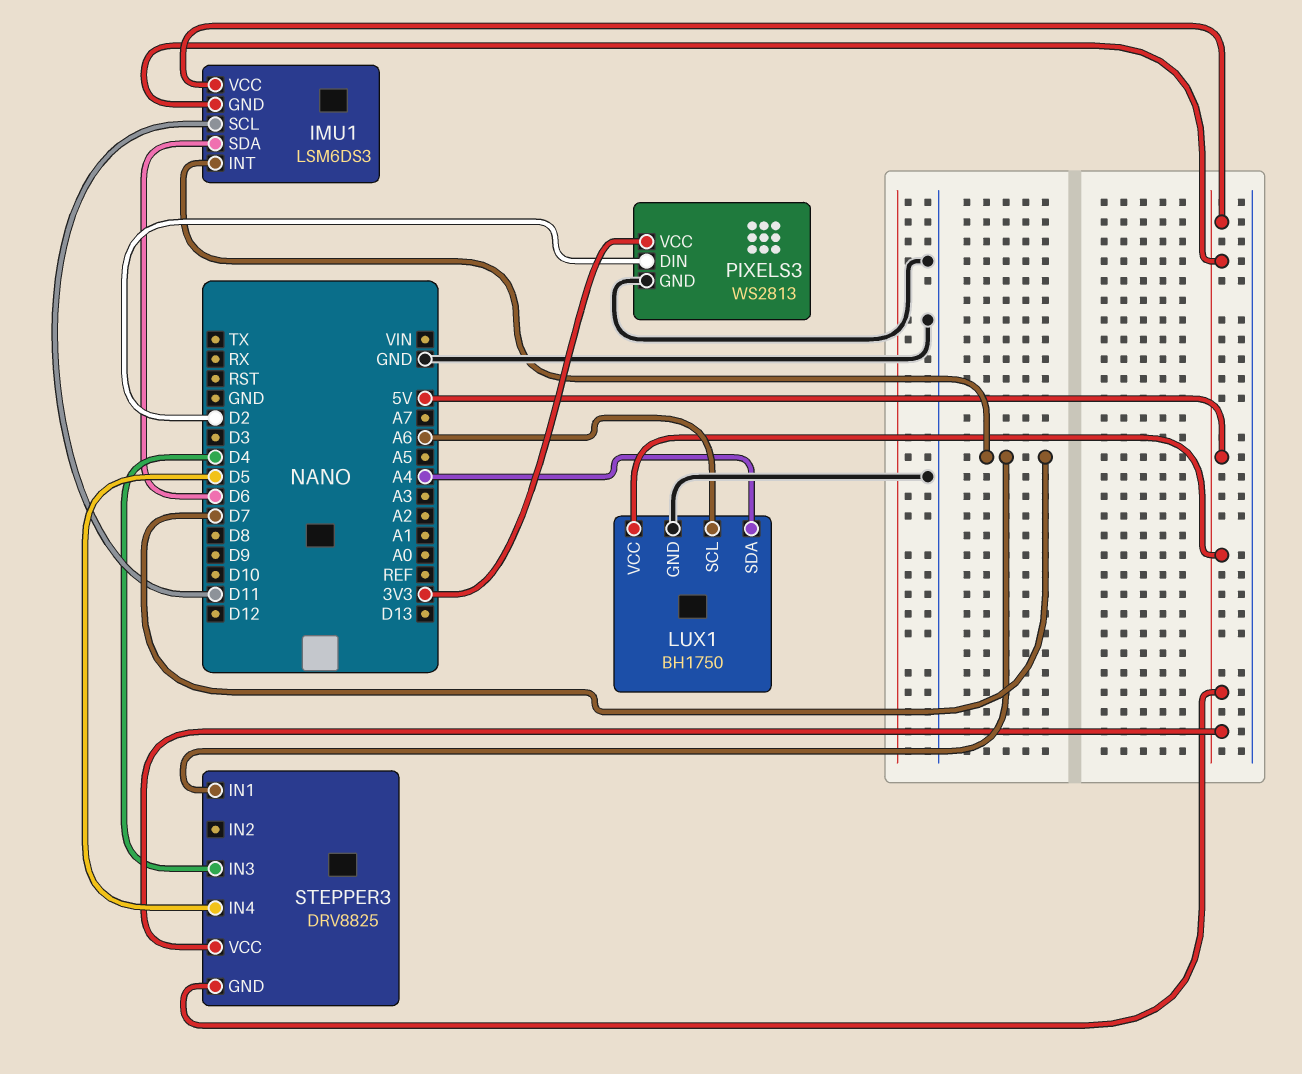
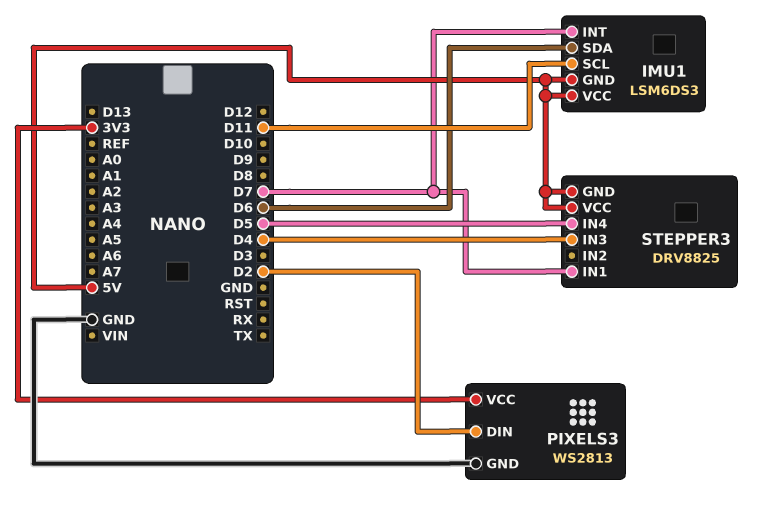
LUX1: BH1750 -> none
LUX1 pin GND: GND -> none
LUX1 pin SCL: A6 -> none
LUX1 pin SDA: A4 -> none
LUX1 pin VCC: 5V -> none

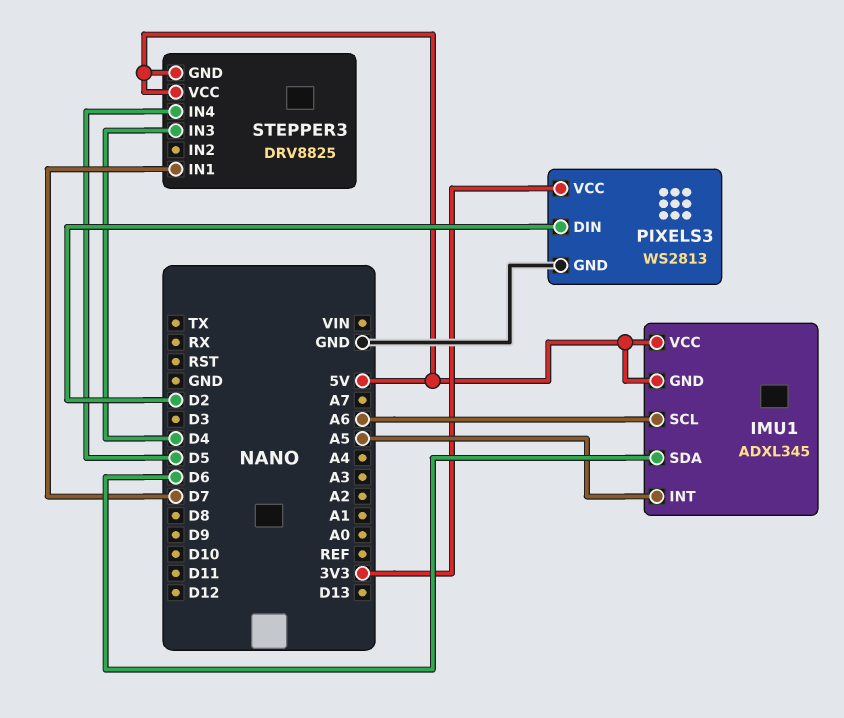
IMU1: LSM6DS3 -> ADXL345
IMU1 pin INT: D7 -> A5
IMU1 pin SCL: D11 -> A6

